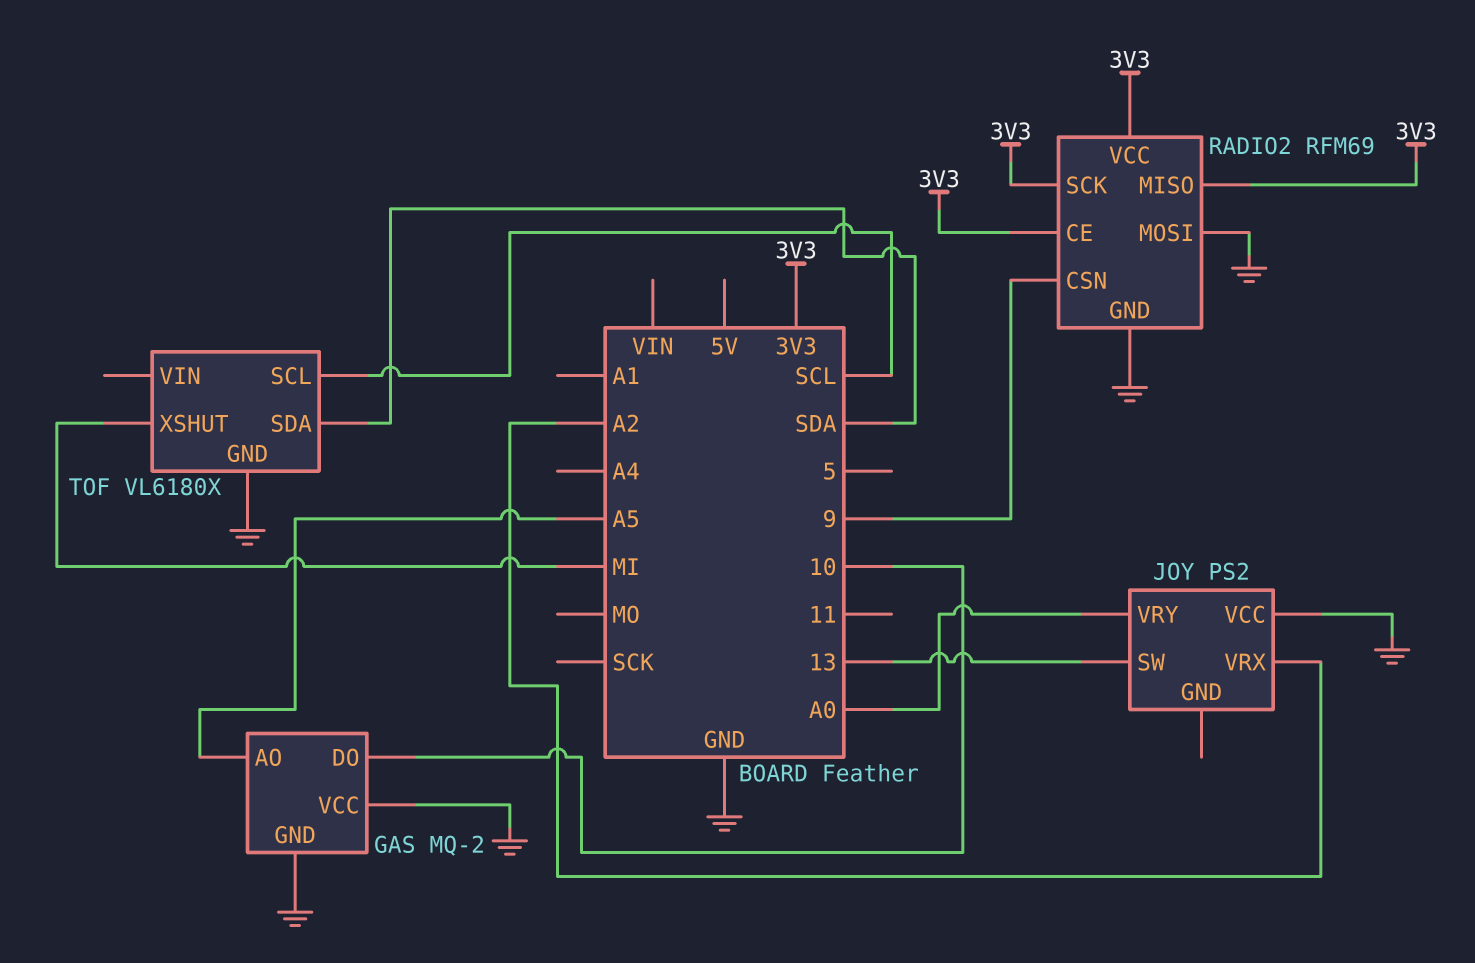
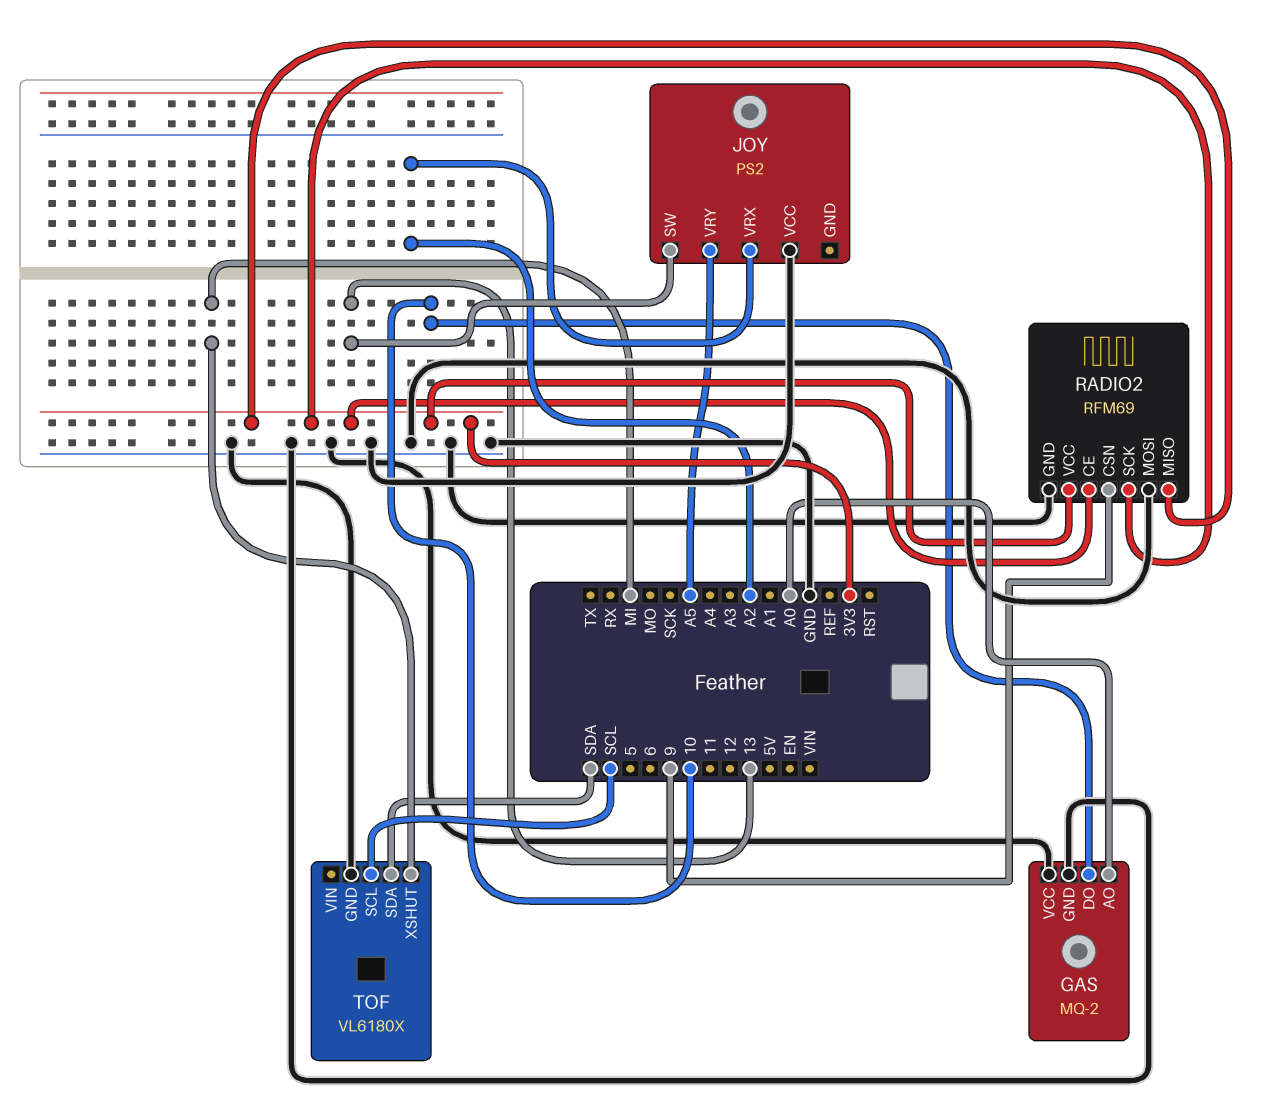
GAS pin AO: A5 -> A0
JOY pin VRY: A0 -> A5

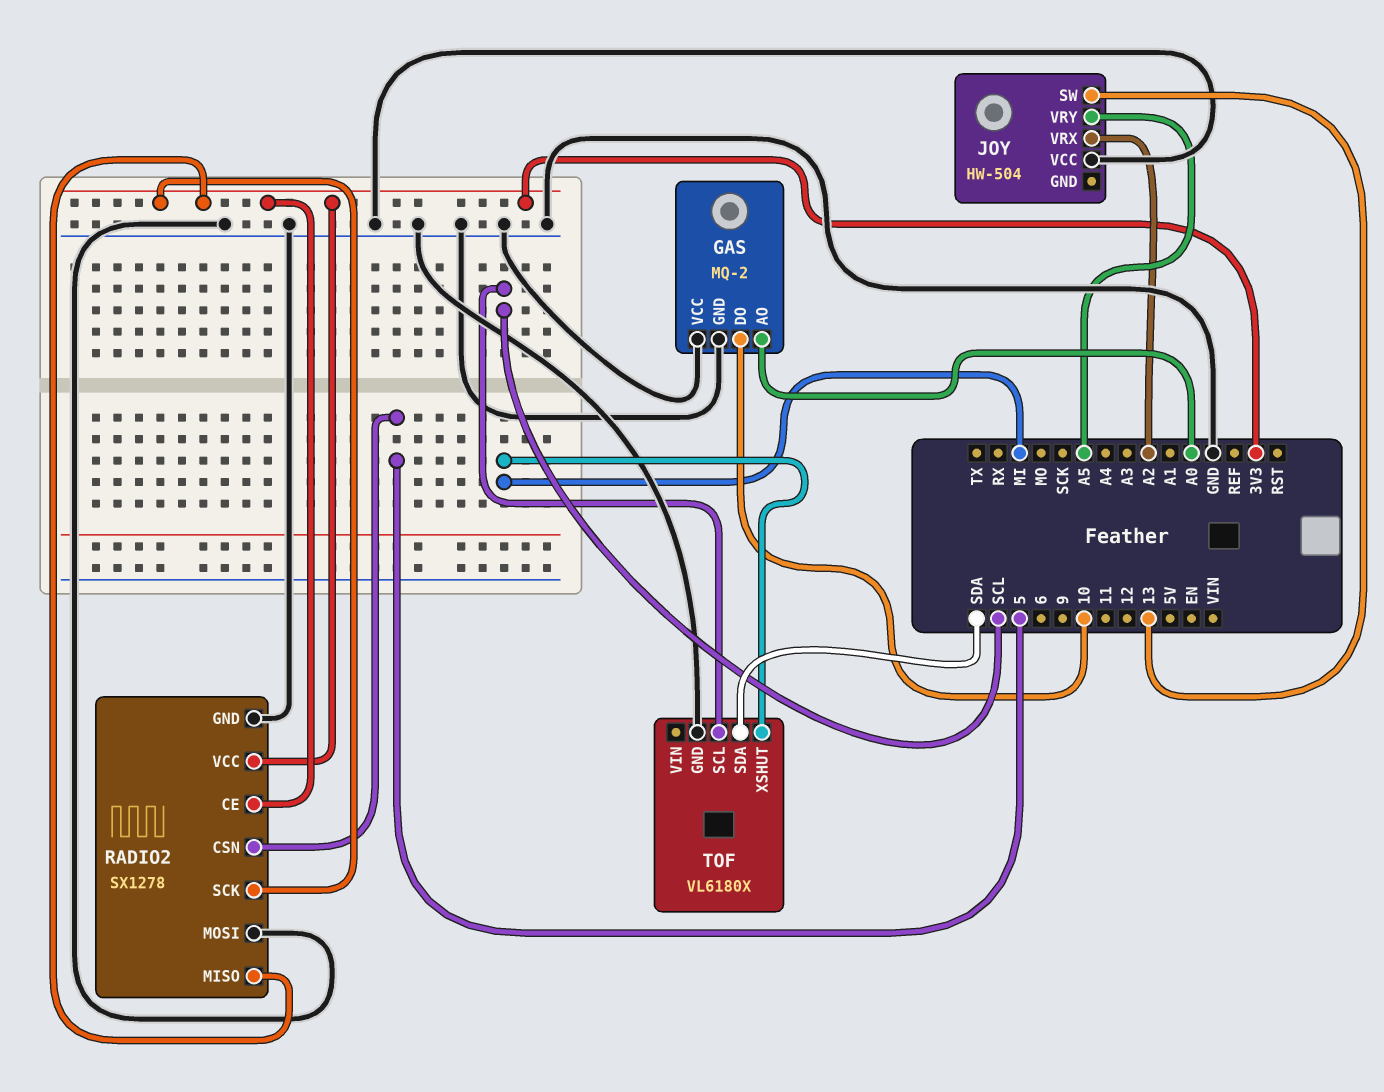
JOY: PS2 -> HW-504
RADIO2: RFM69 -> SX1278
RADIO2 pin CSN: 9 -> 5

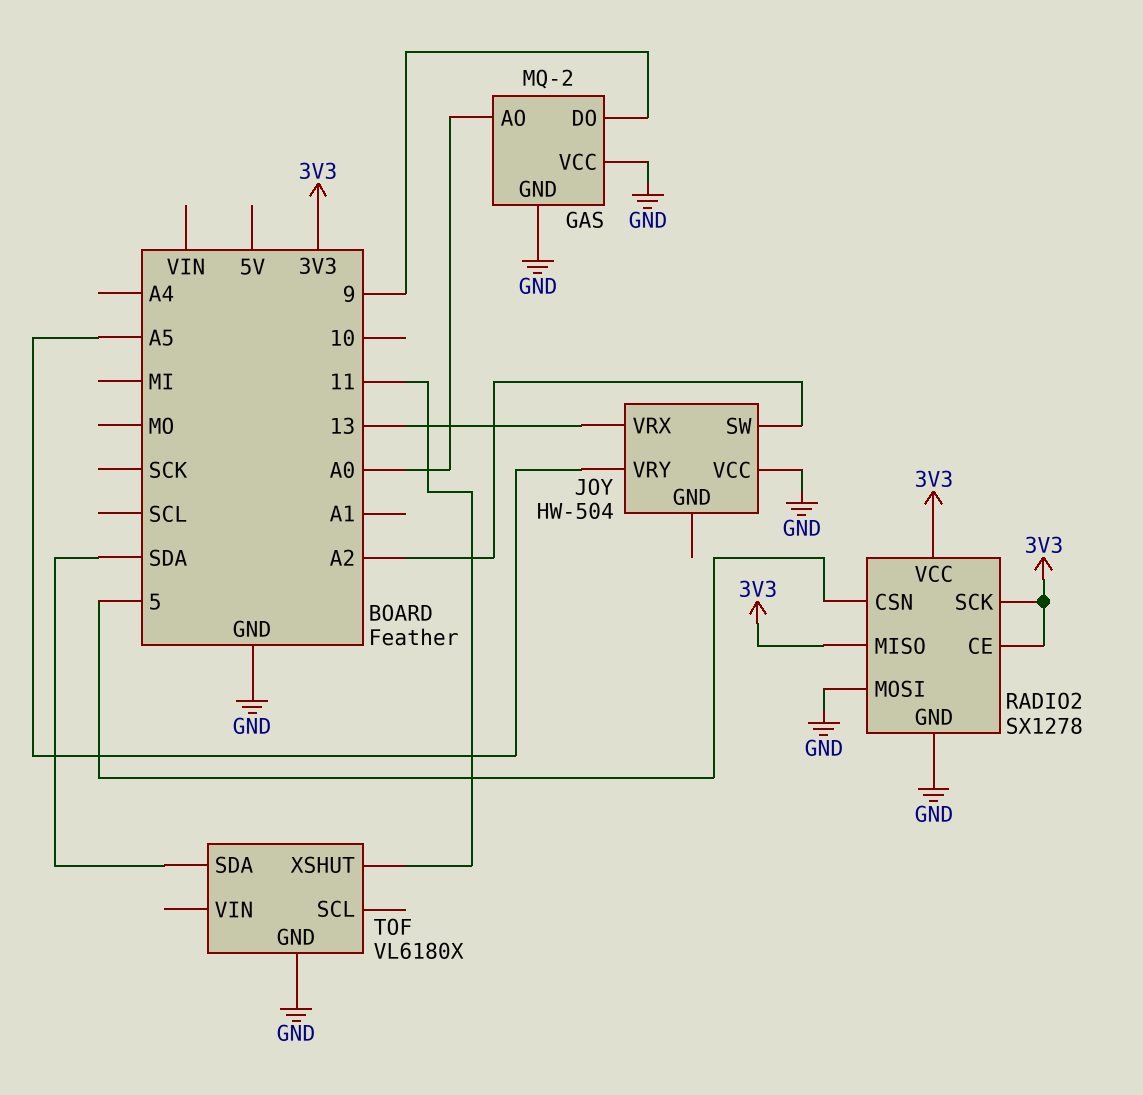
GAS pin DO: 10 -> 9
JOY pin SW: 13 -> A2
JOY pin VRX: A2 -> 13
TOF pin SCL: SCL -> none
TOF pin XSHUT: MI -> 11

